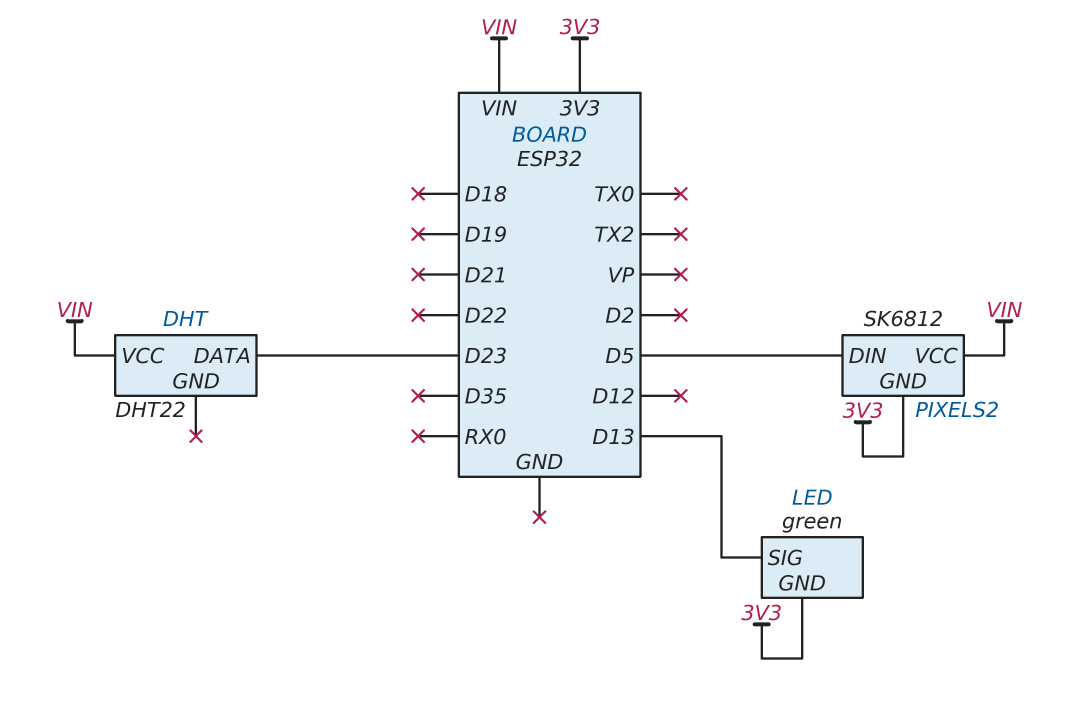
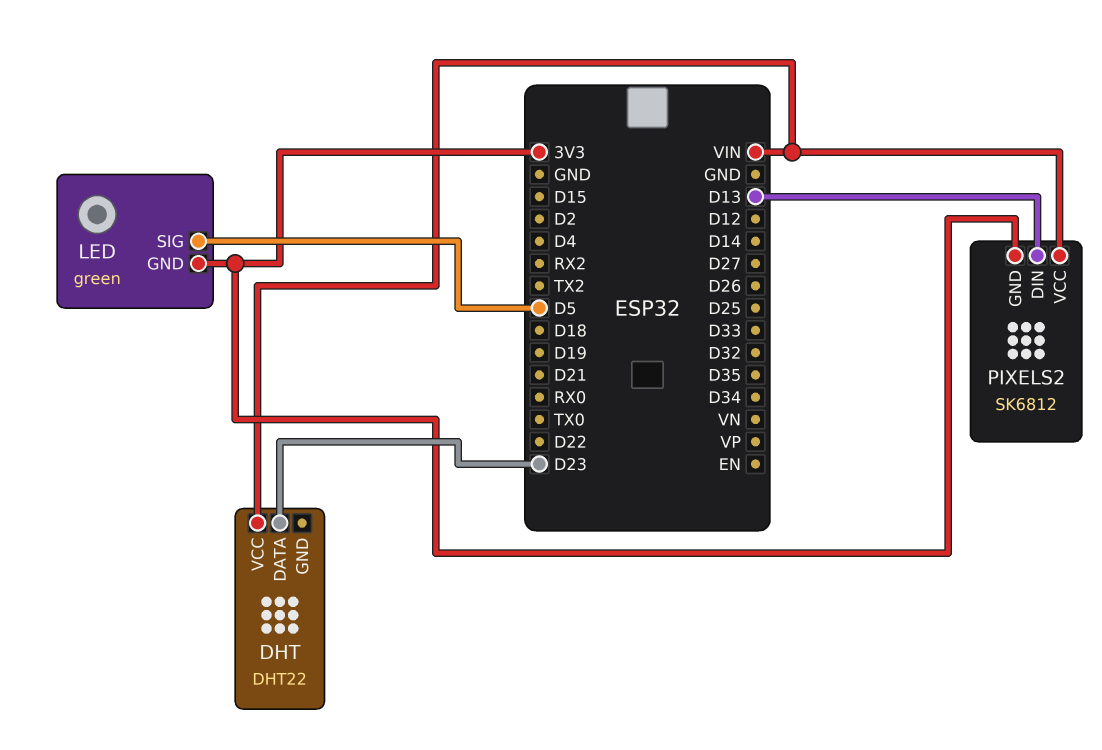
LED pin SIG: D13 -> D5
PIXELS2 pin DIN: D5 -> D13

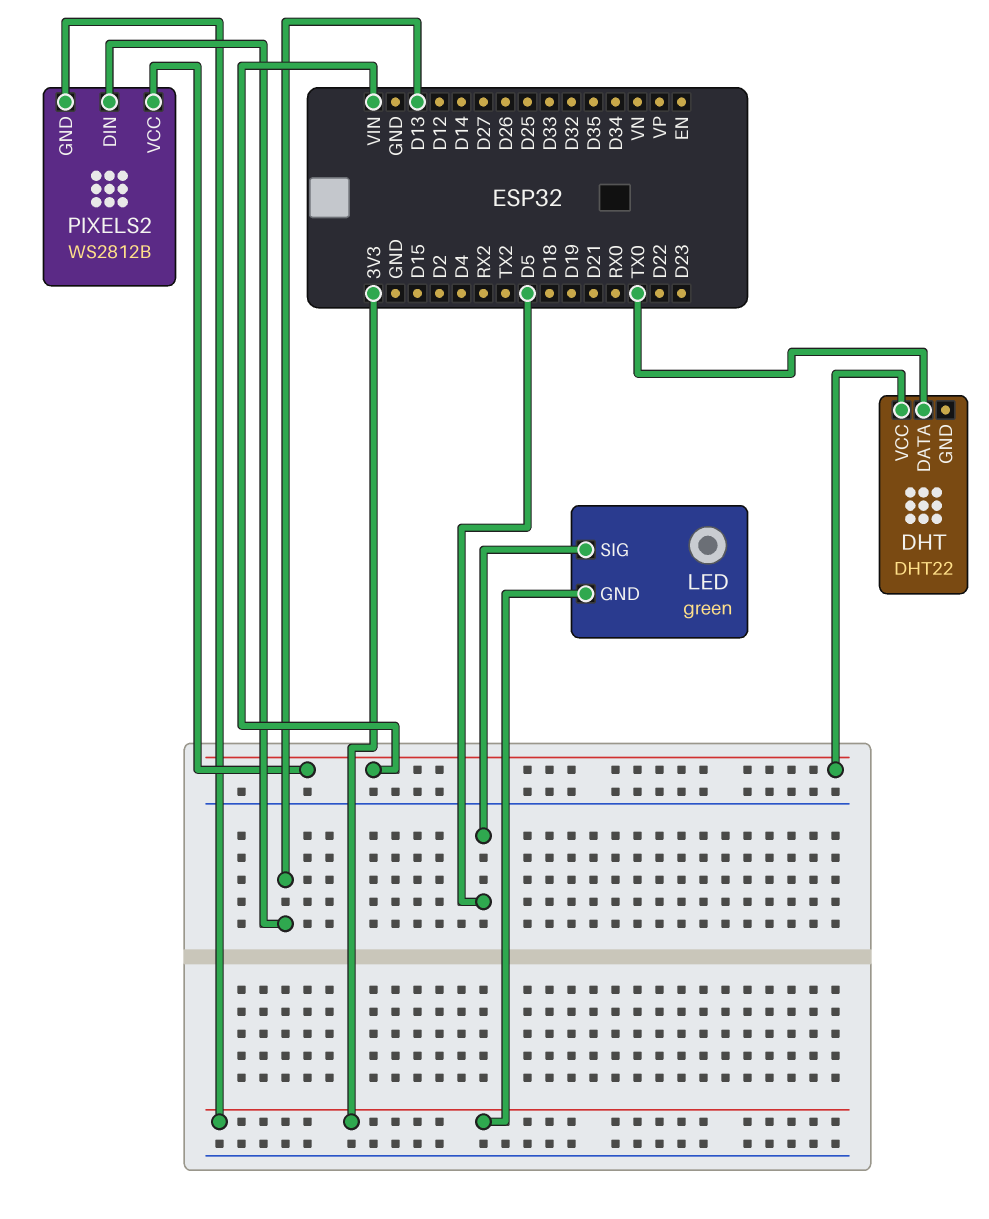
DHT pin DATA: D23 -> TX0
PIXELS2: SK6812 -> WS2812B

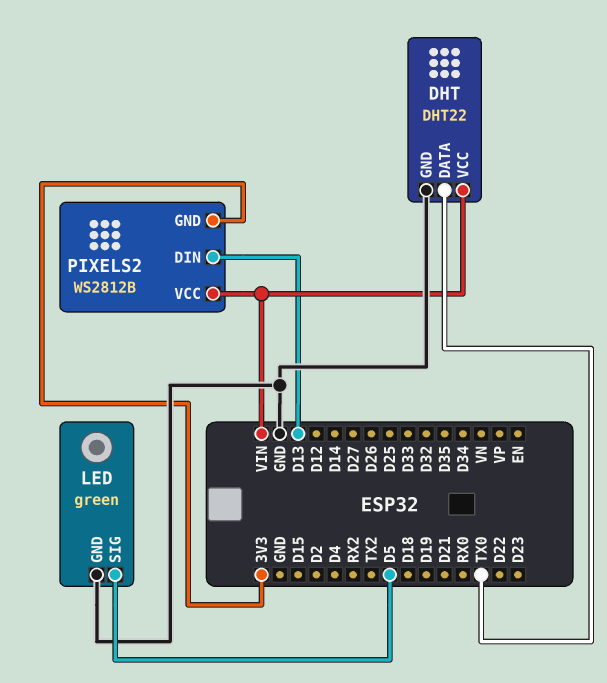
DHT pin GND: none -> GND
LED pin GND: 3V3 -> GND

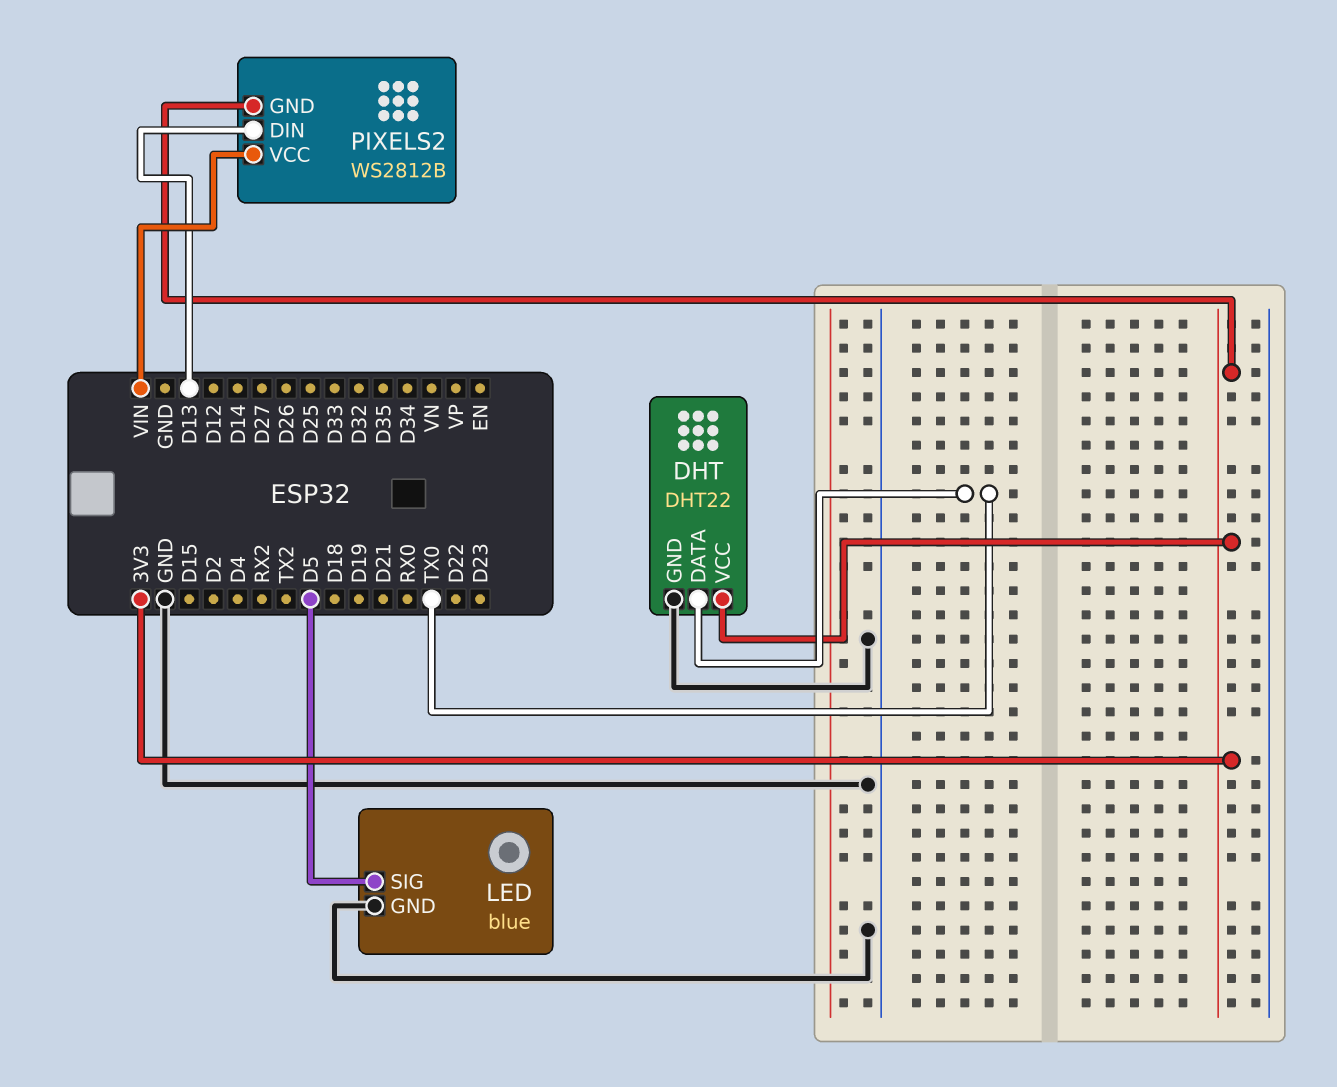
DHT pin VCC: VIN -> 3V3
LED: green -> blue

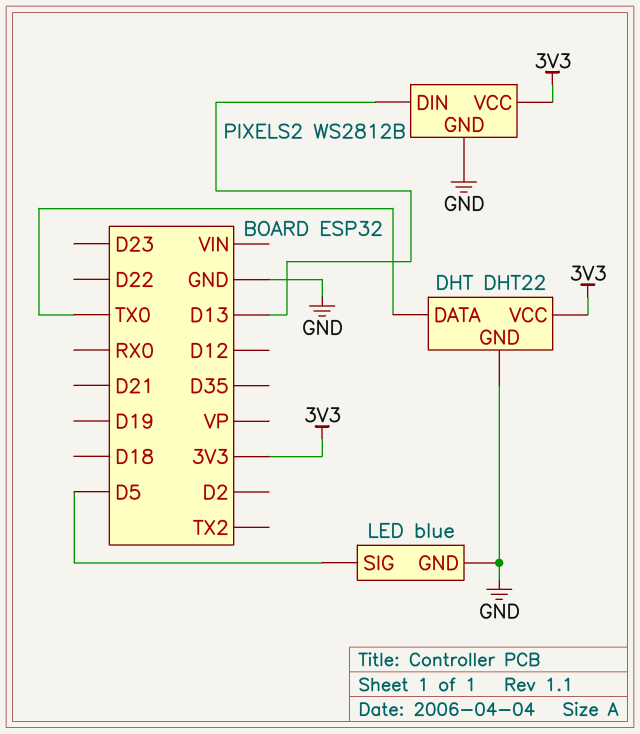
PIXELS2 pin GND: 3V3 -> GND
PIXELS2 pin VCC: VIN -> 3V3

